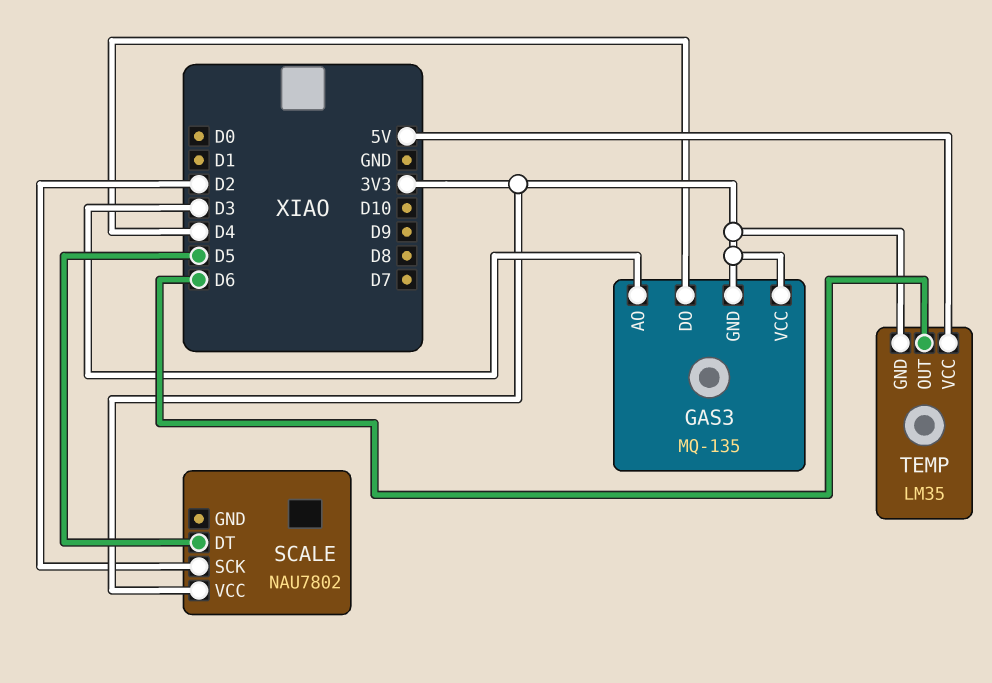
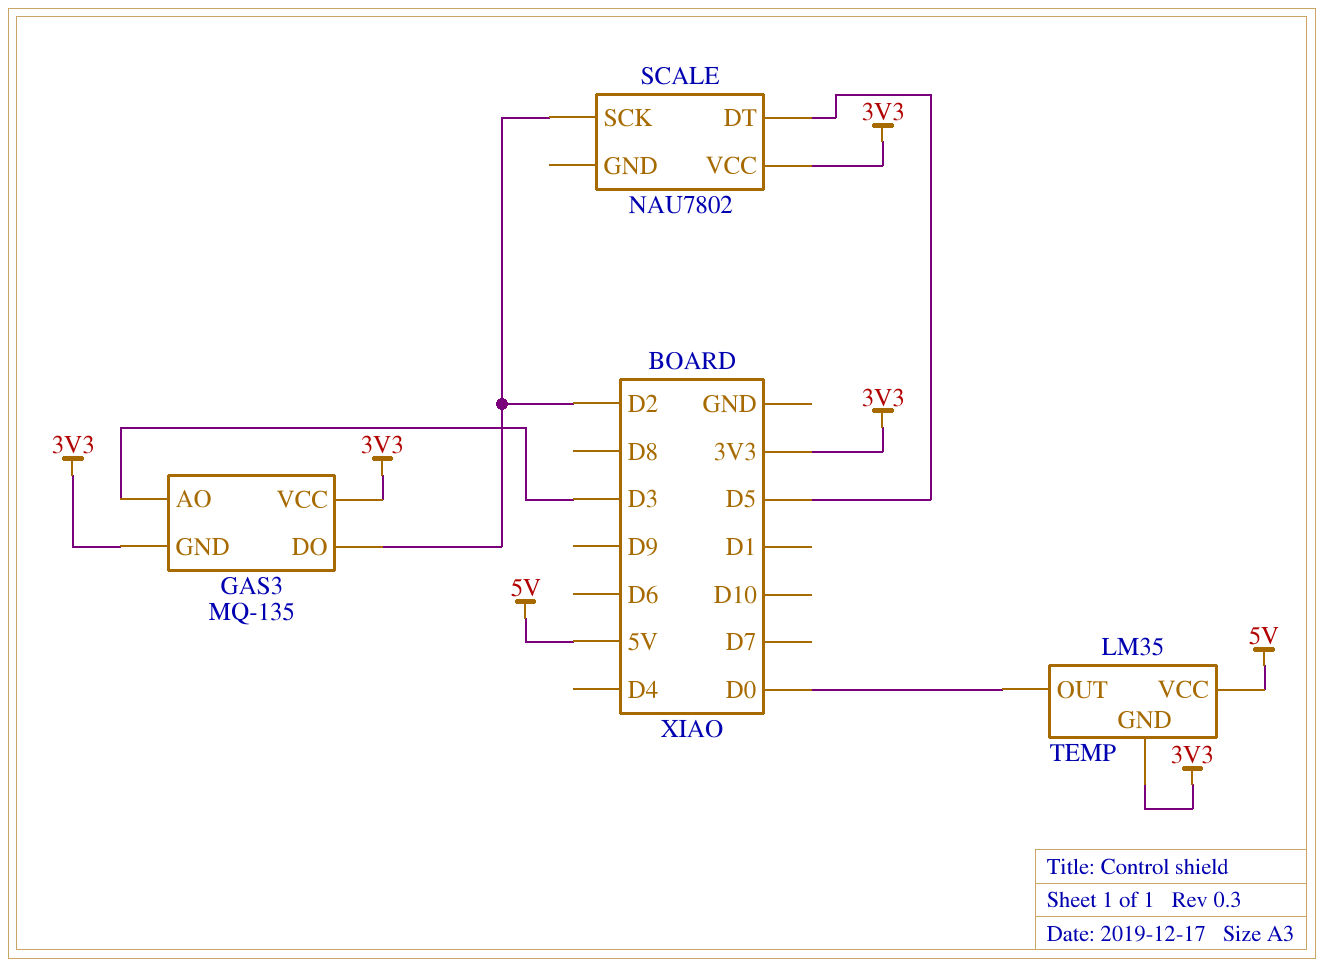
GAS3 pin DO: D4 -> D2
TEMP pin OUT: D6 -> D0

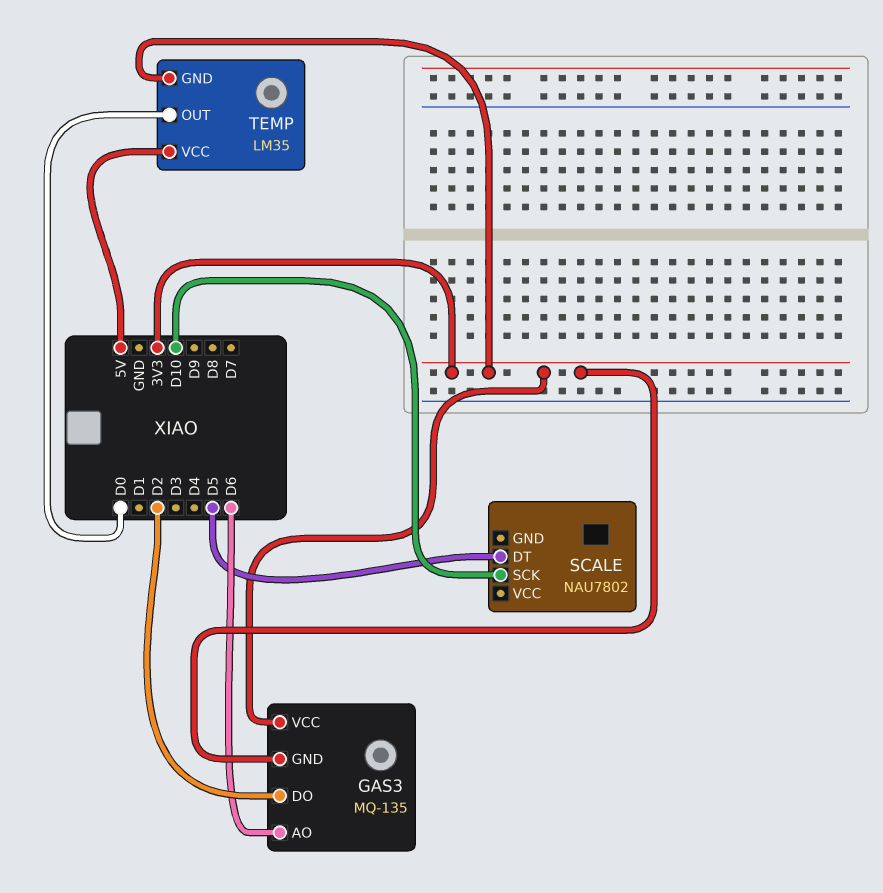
GAS3 pin AO: D3 -> D6
SCALE pin SCK: D2 -> D10
SCALE pin VCC: 3V3 -> none

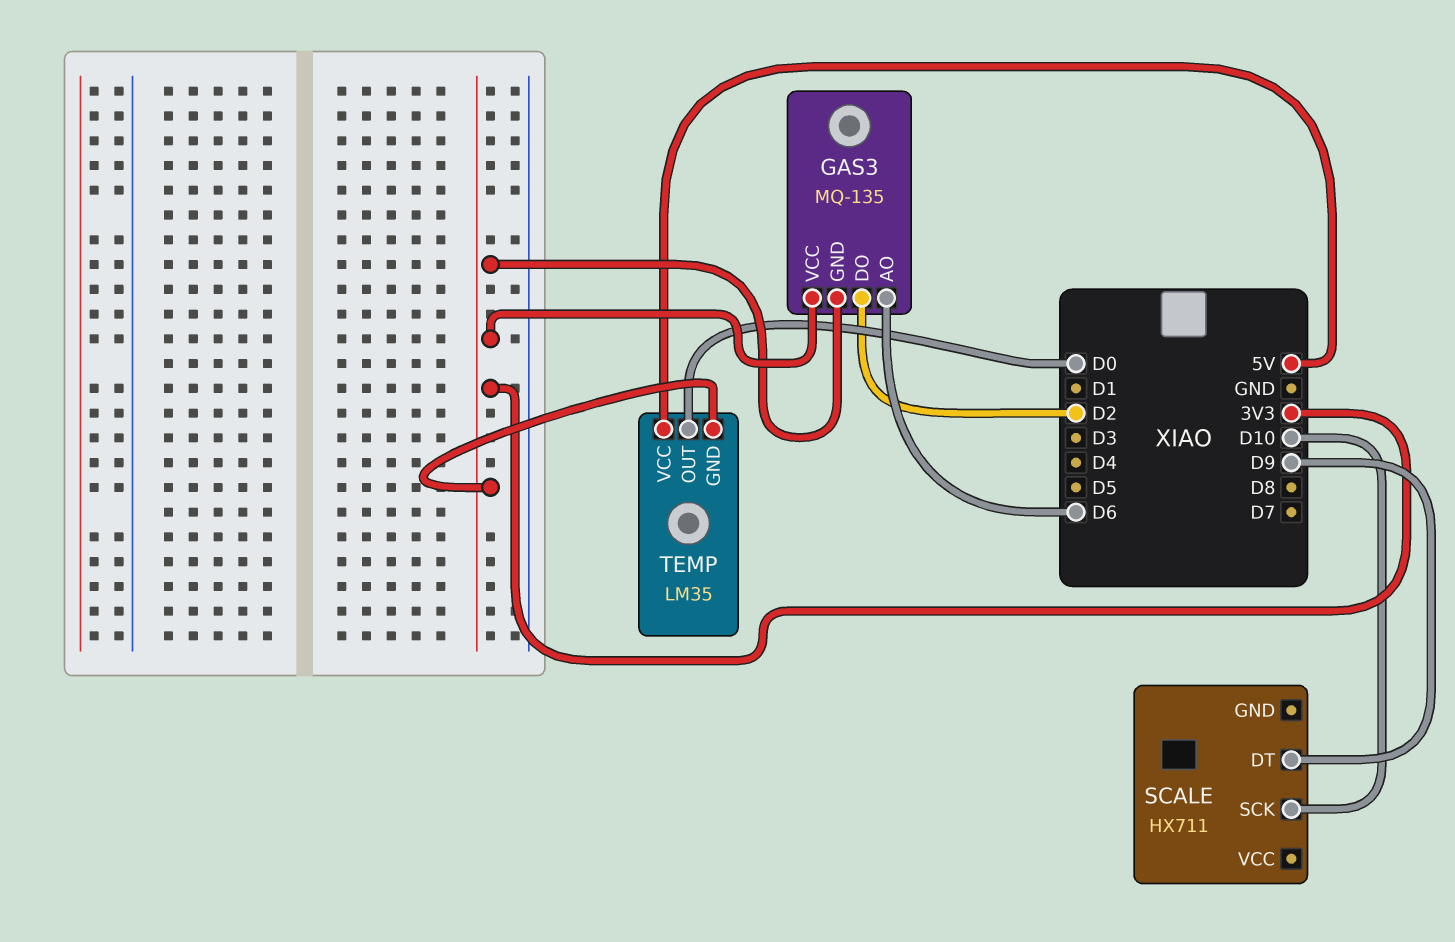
SCALE: NAU7802 -> HX711
SCALE pin DT: D5 -> D9

